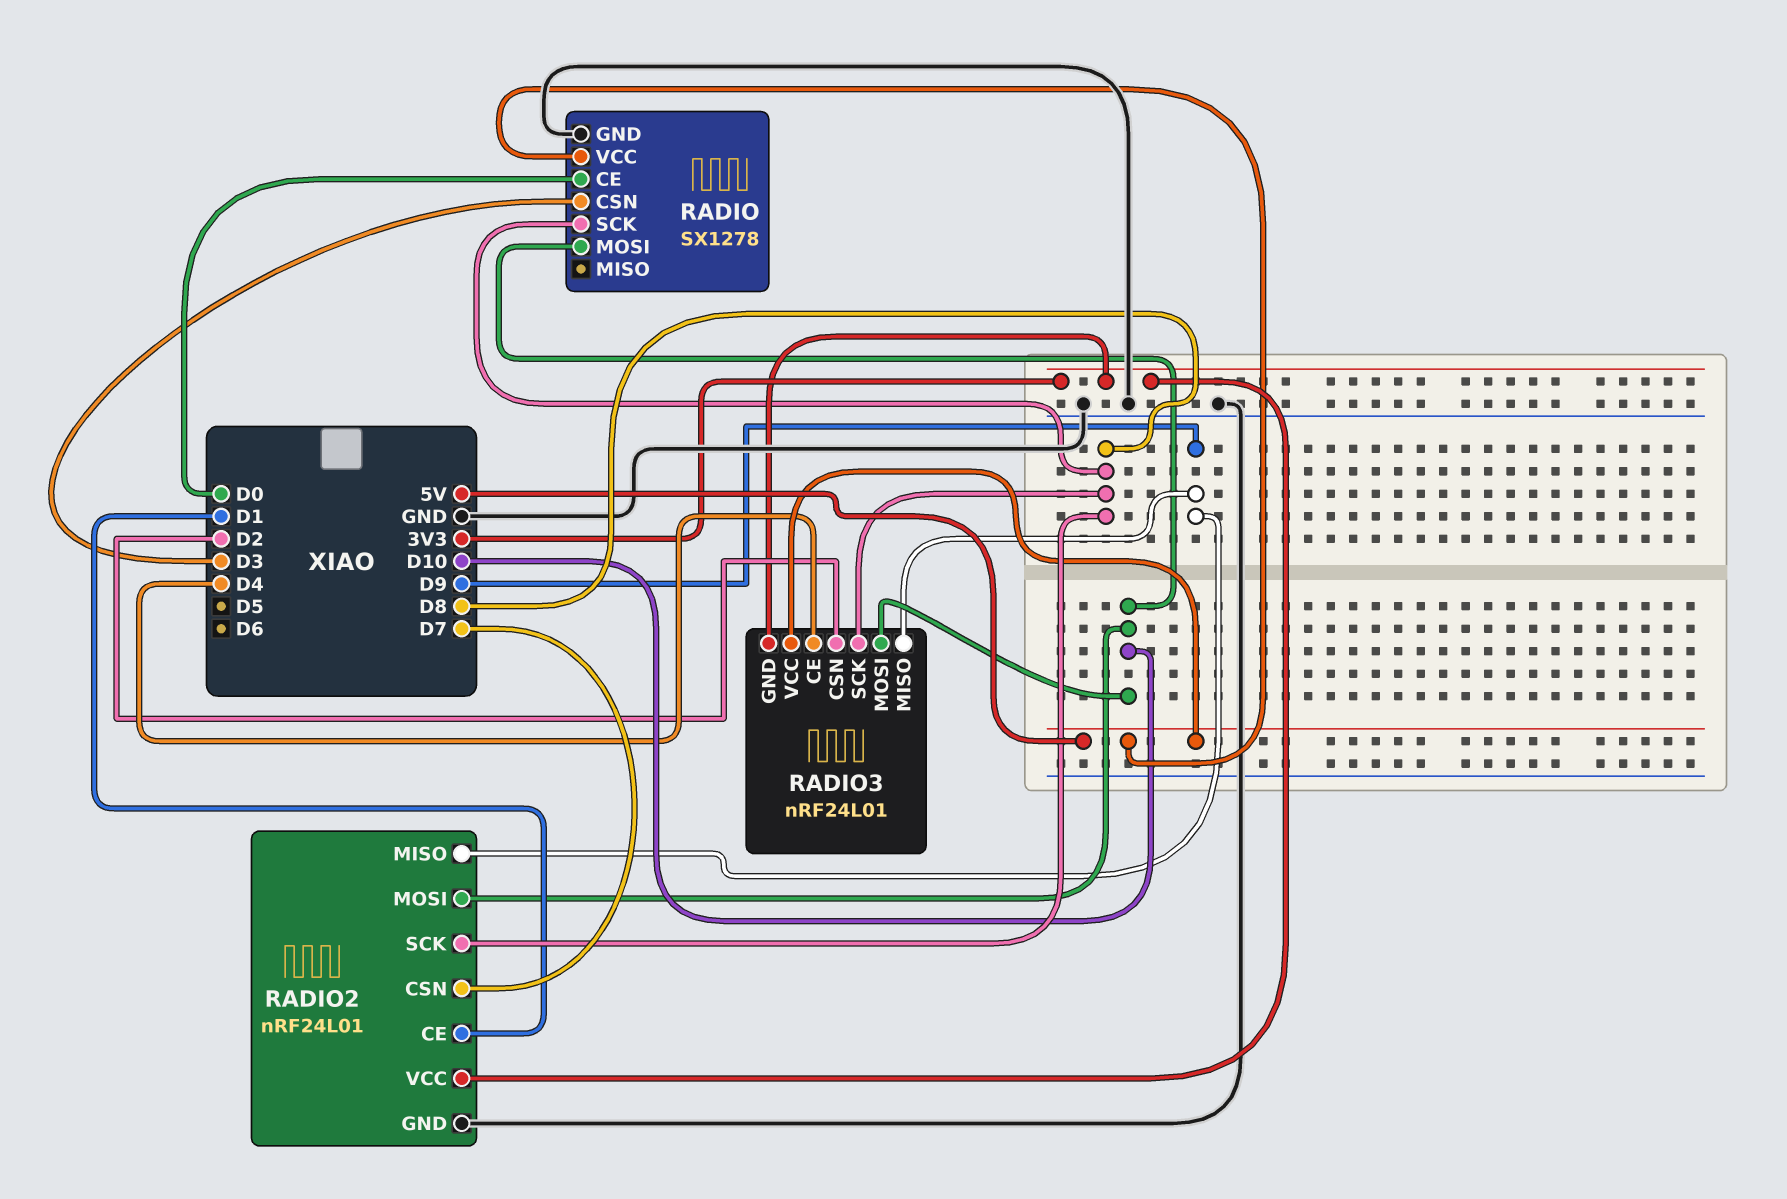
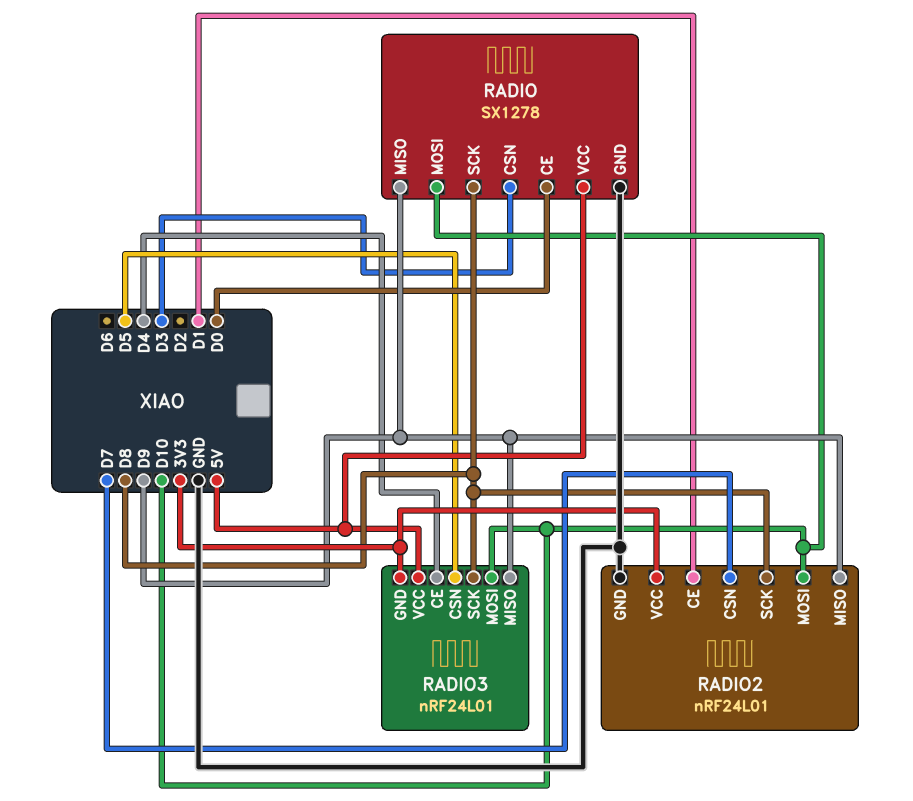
RADIO pin MISO: none -> D9
RADIO3 pin CSN: D2 -> D5

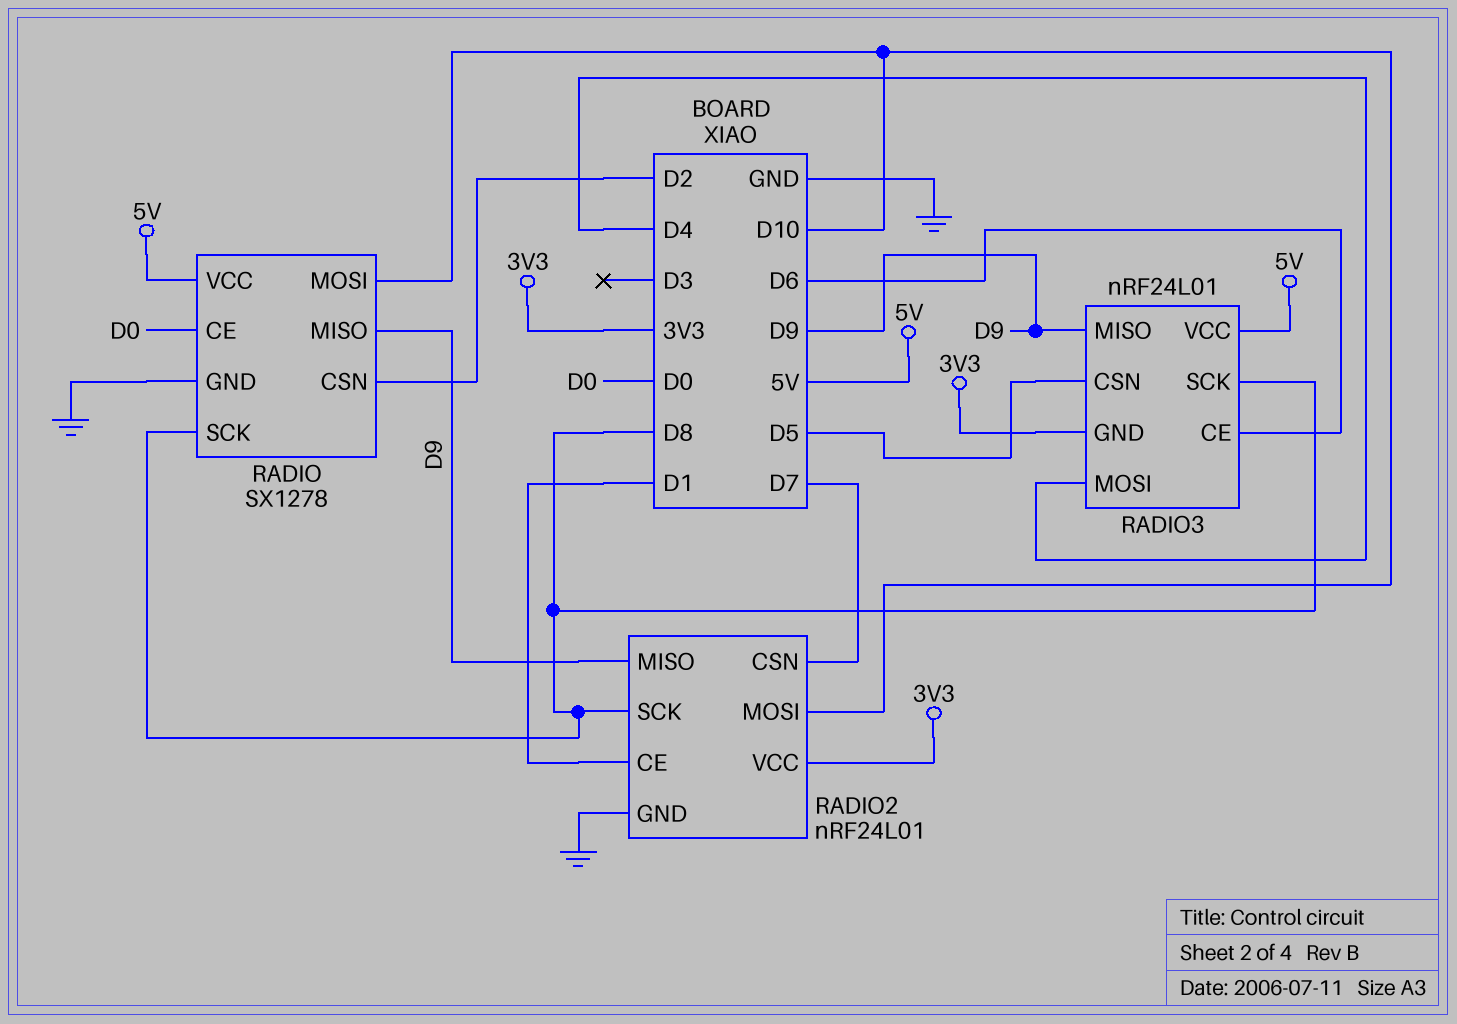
RADIO pin CSN: D3 -> D2
RADIO3 pin CE: D4 -> D6
RADIO3 pin MOSI: D10 -> D4

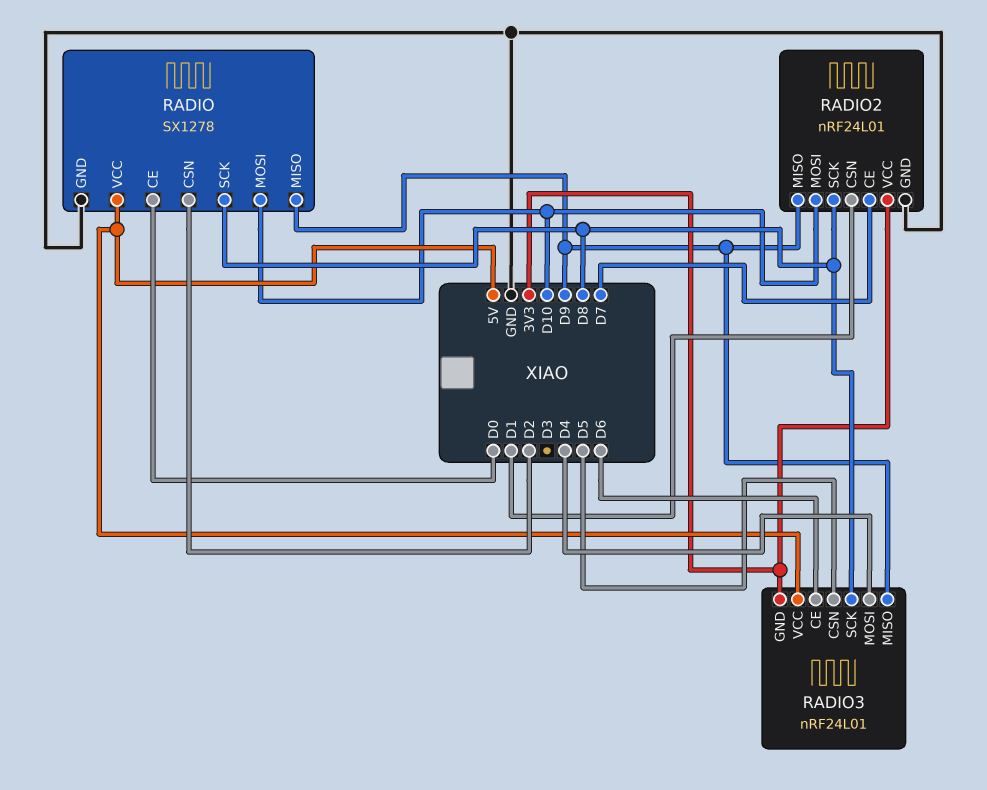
RADIO2 pin CE: D1 -> D7
RADIO2 pin CSN: D7 -> D1

